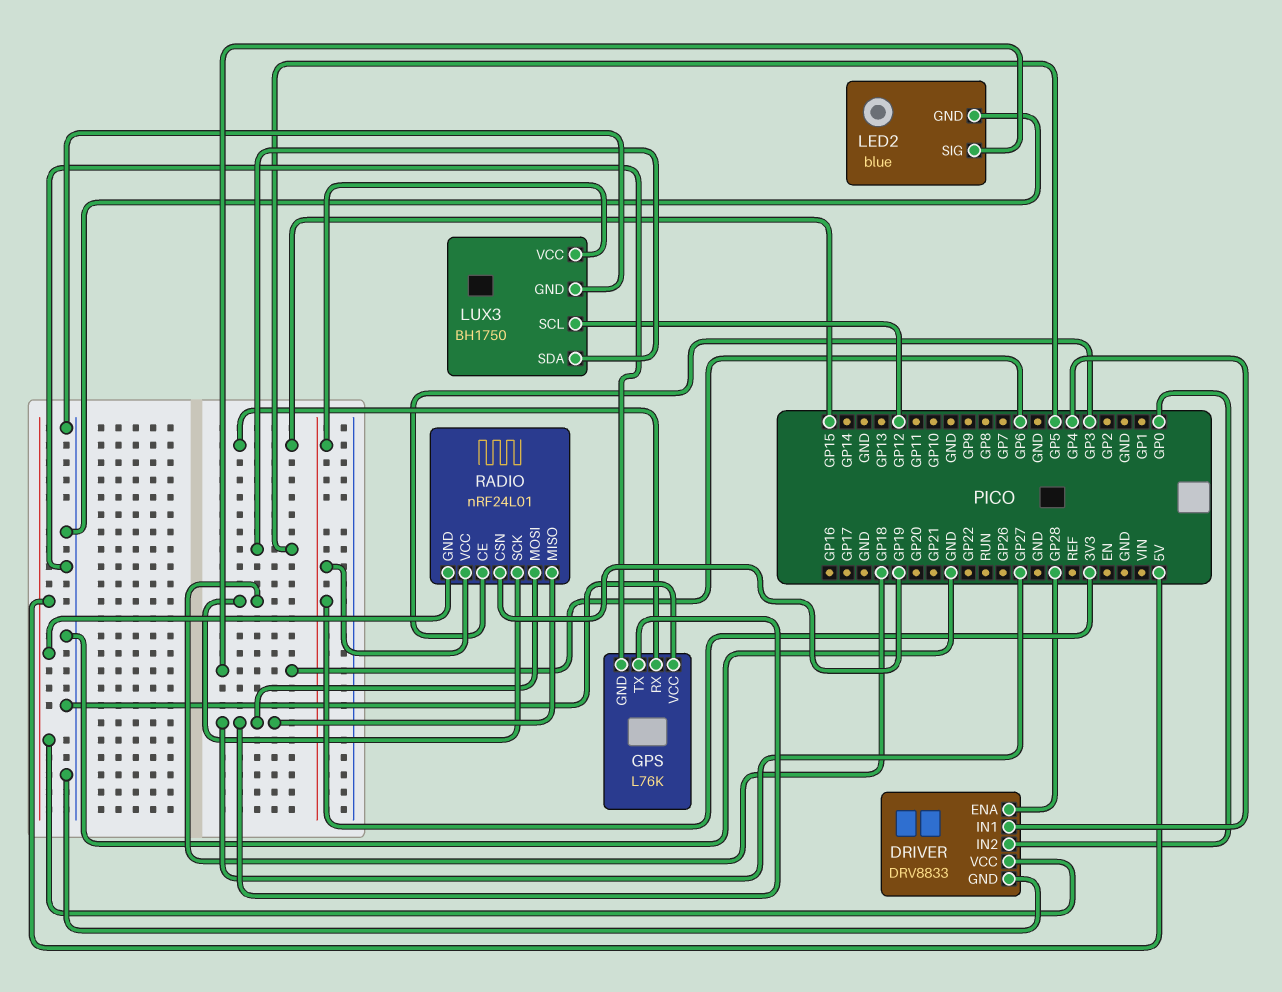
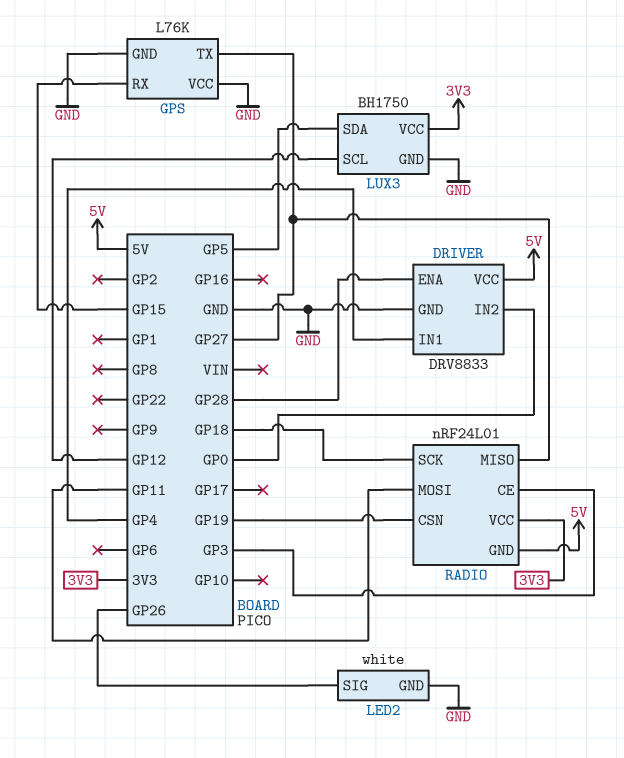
LED2: blue -> white
LED2 pin SIG: GP6 -> GP26
RADIO pin MOSI: GP27 -> GP11

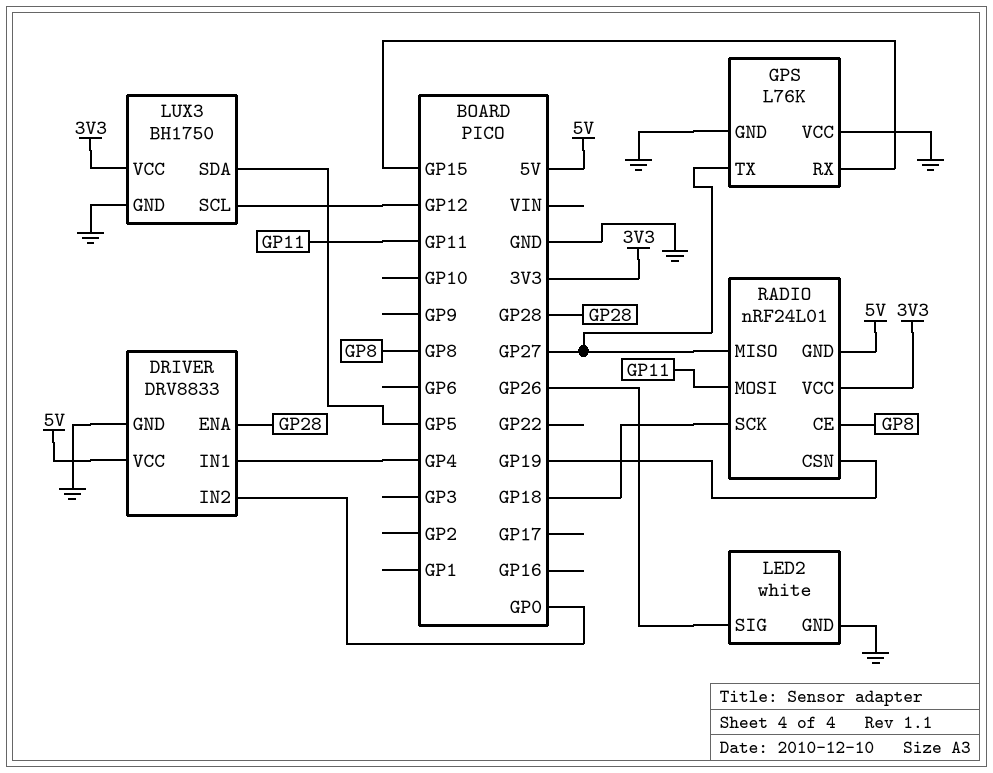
RADIO pin CE: GP3 -> GP8

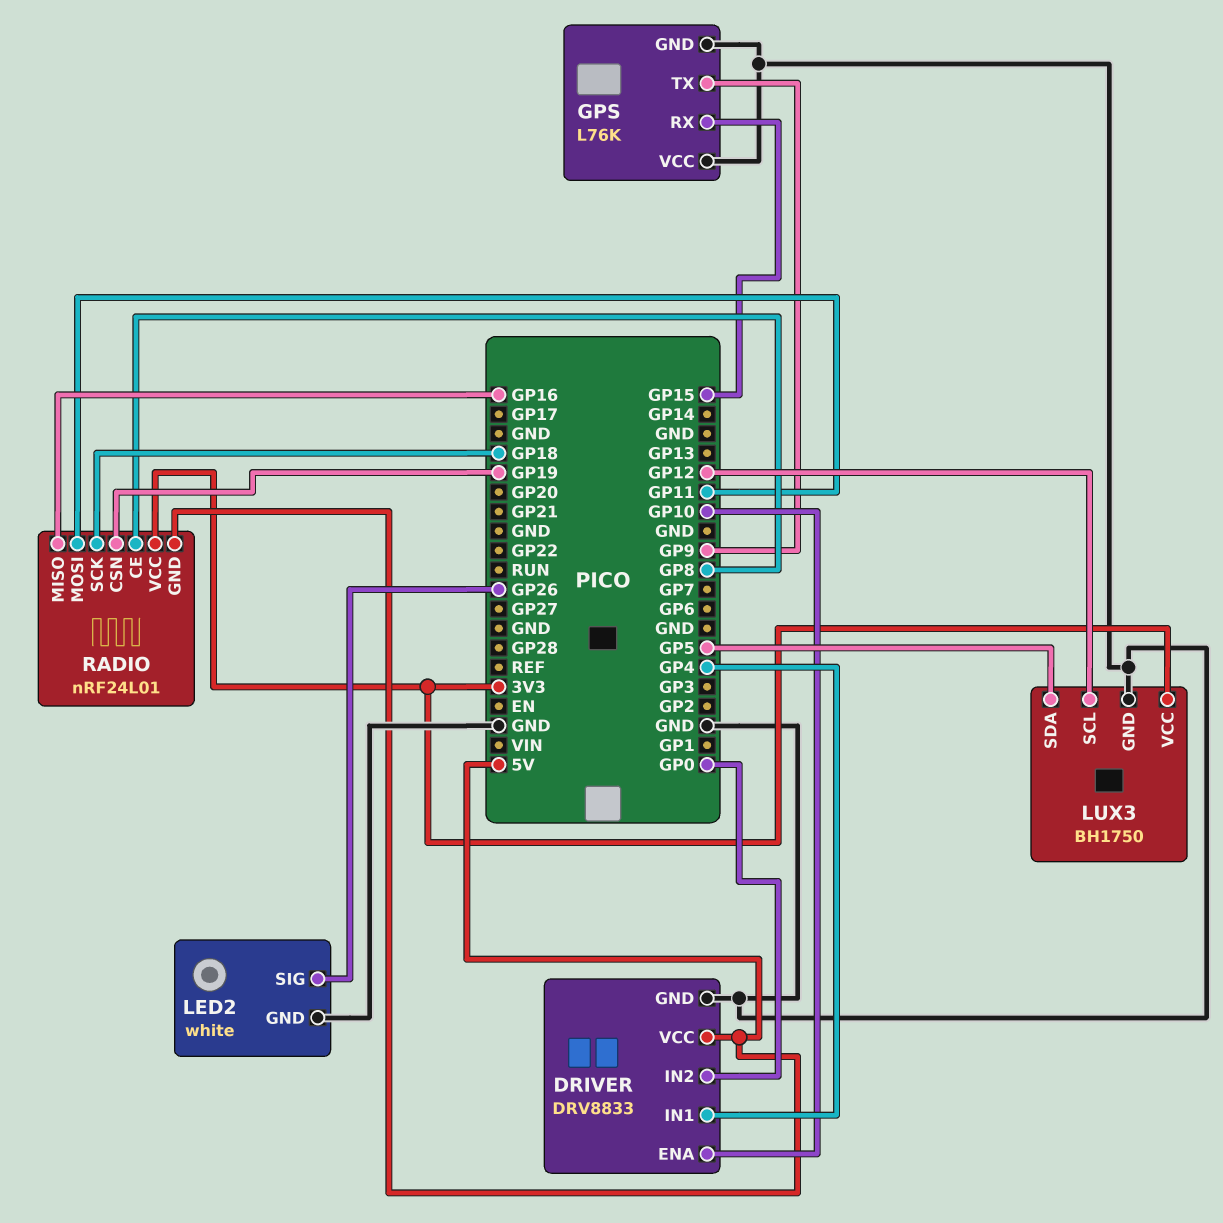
DRIVER pin ENA: GP28 -> GP10
GPS pin TX: GP27 -> GP9
RADIO pin MISO: GP27 -> GP16

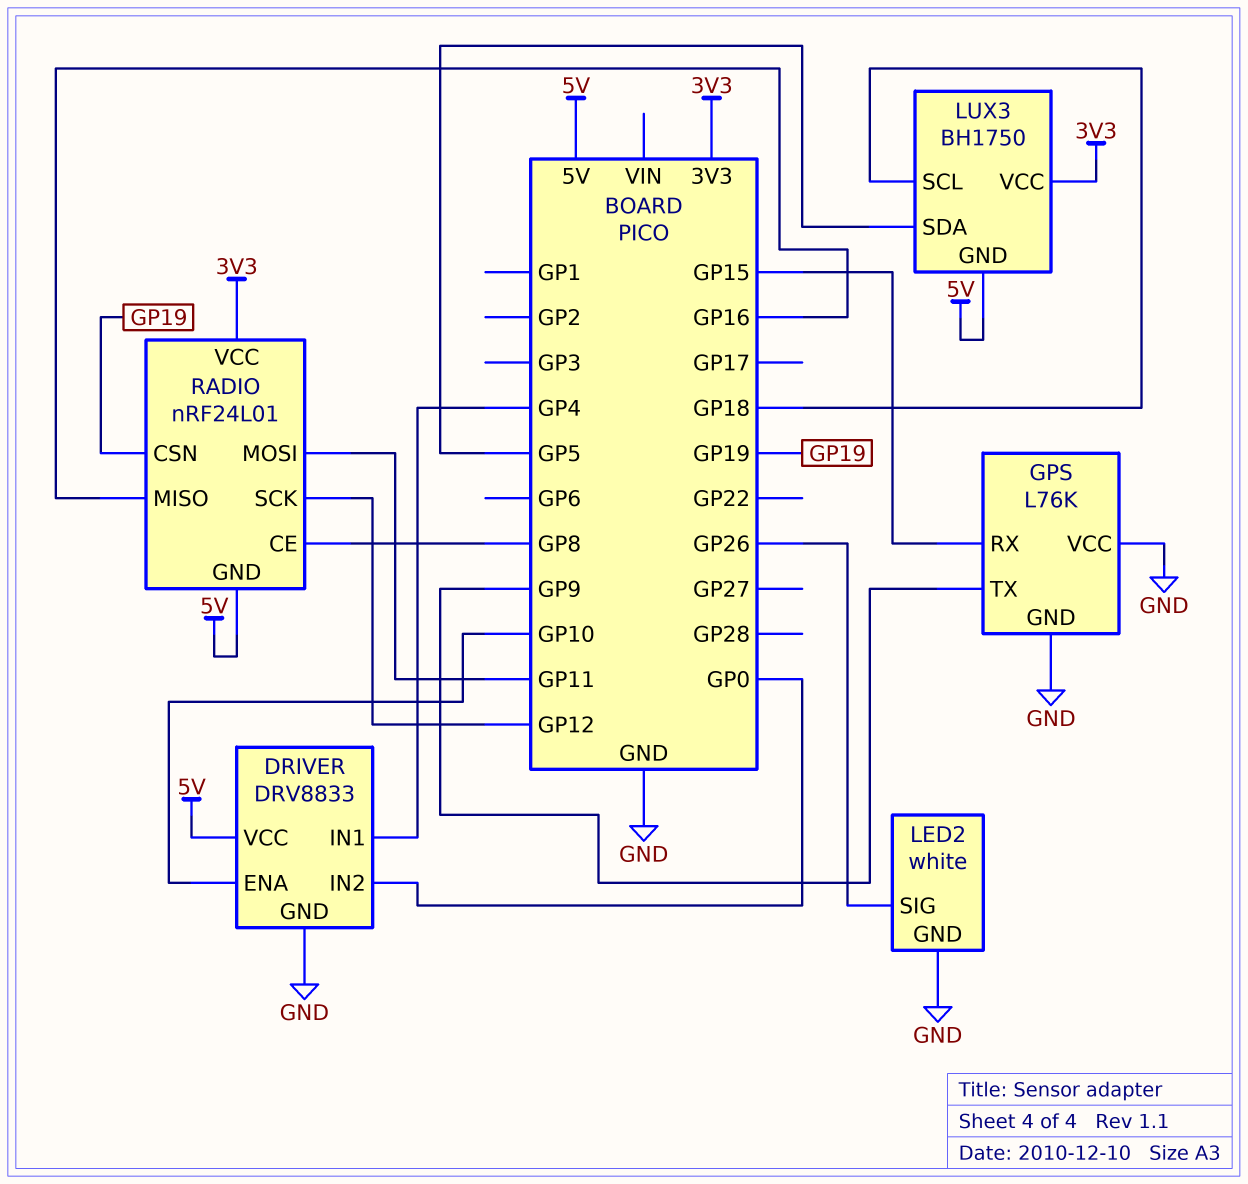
LUX3 pin GND: GND -> 5V
LUX3 pin SCL: GP12 -> GP18
RADIO pin SCK: GP18 -> GP12

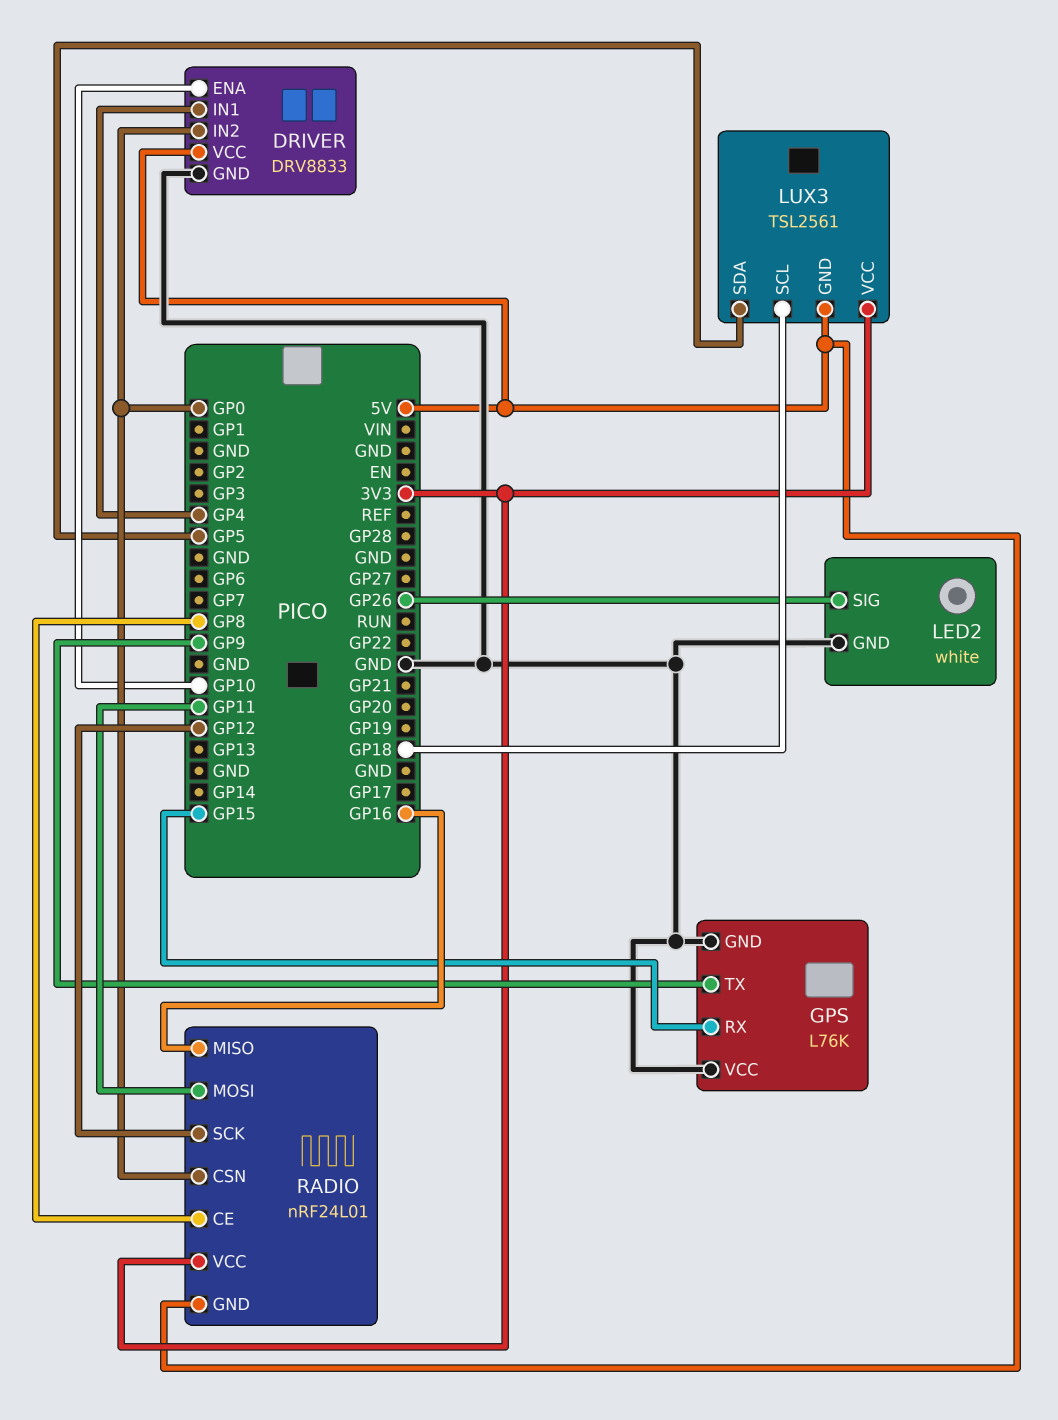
LUX3: BH1750 -> TSL2561
RADIO pin CSN: GP19 -> GP0

